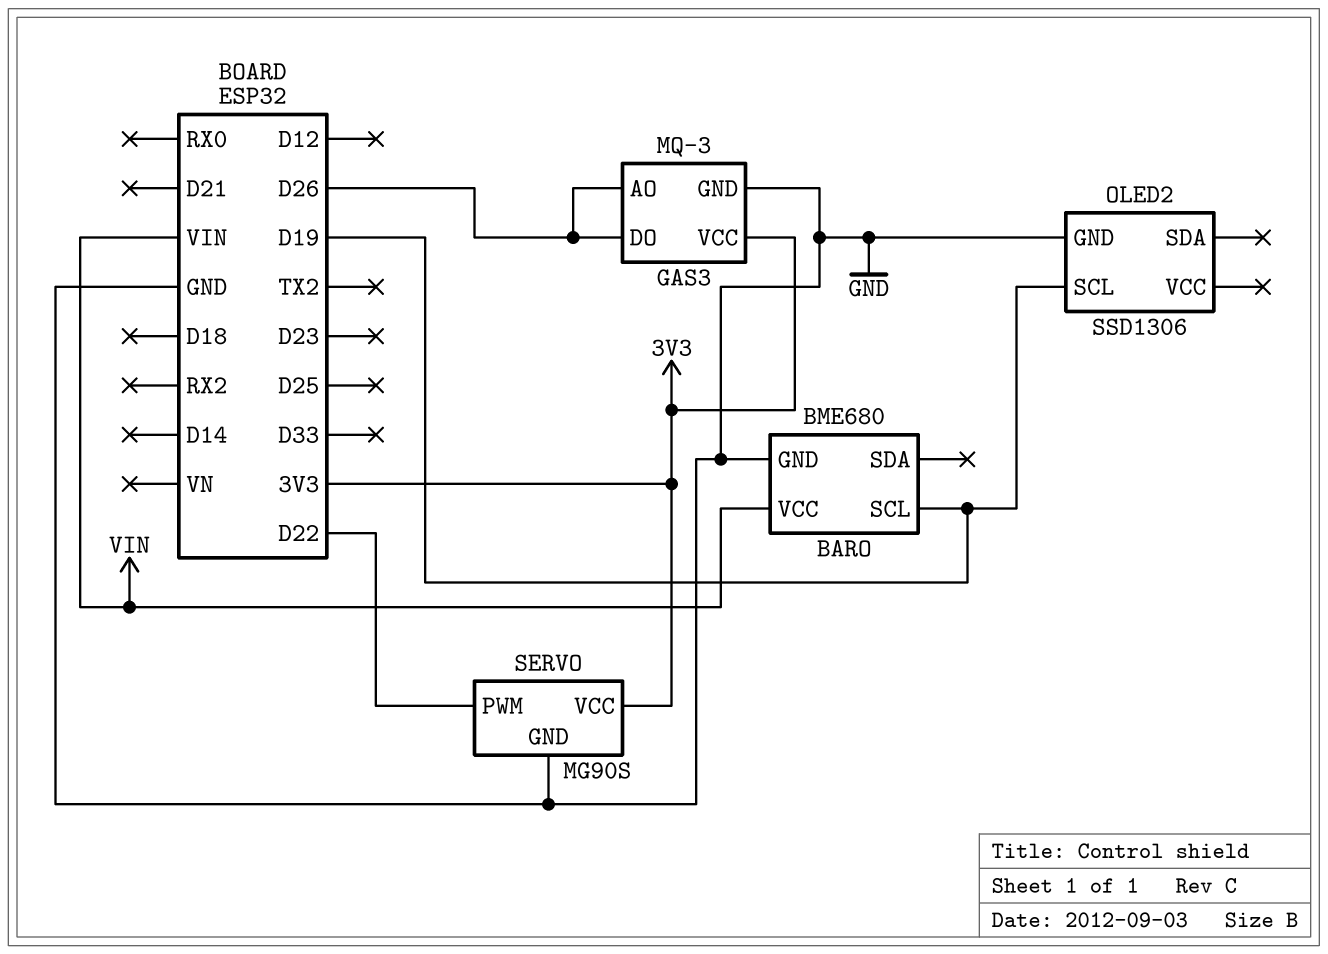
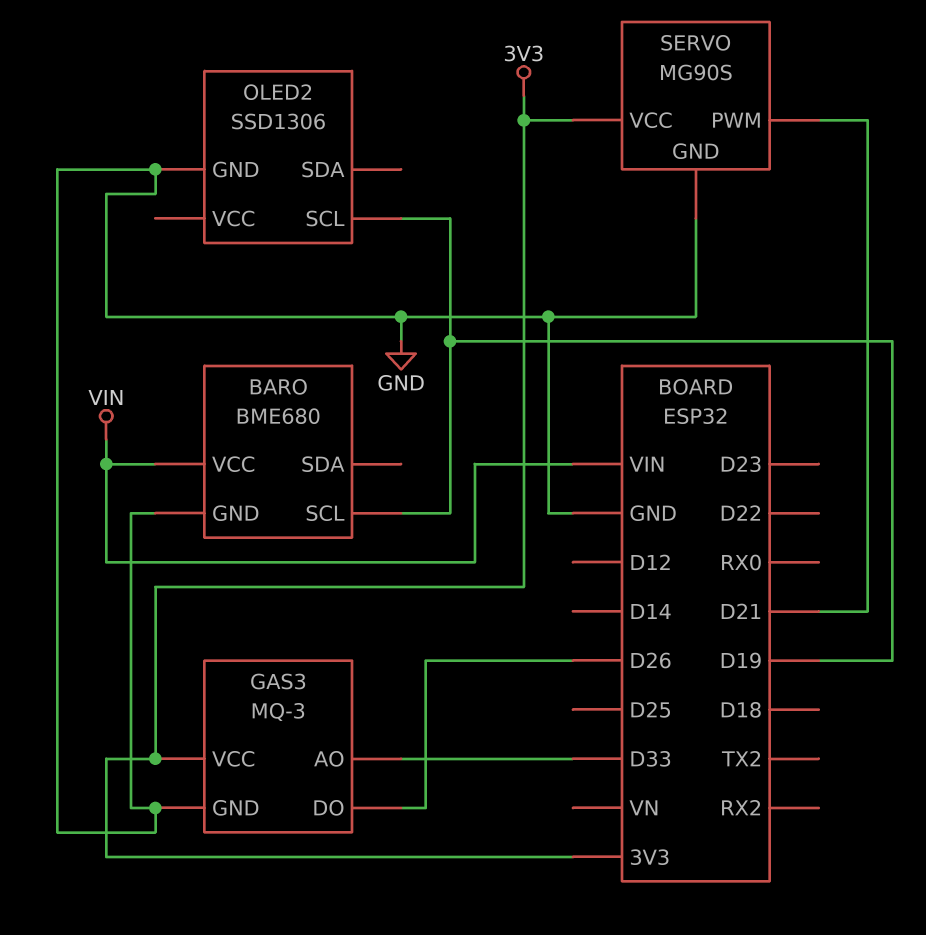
GAS3 pin AO: D26 -> D33
SERVO pin PWM: D22 -> D21

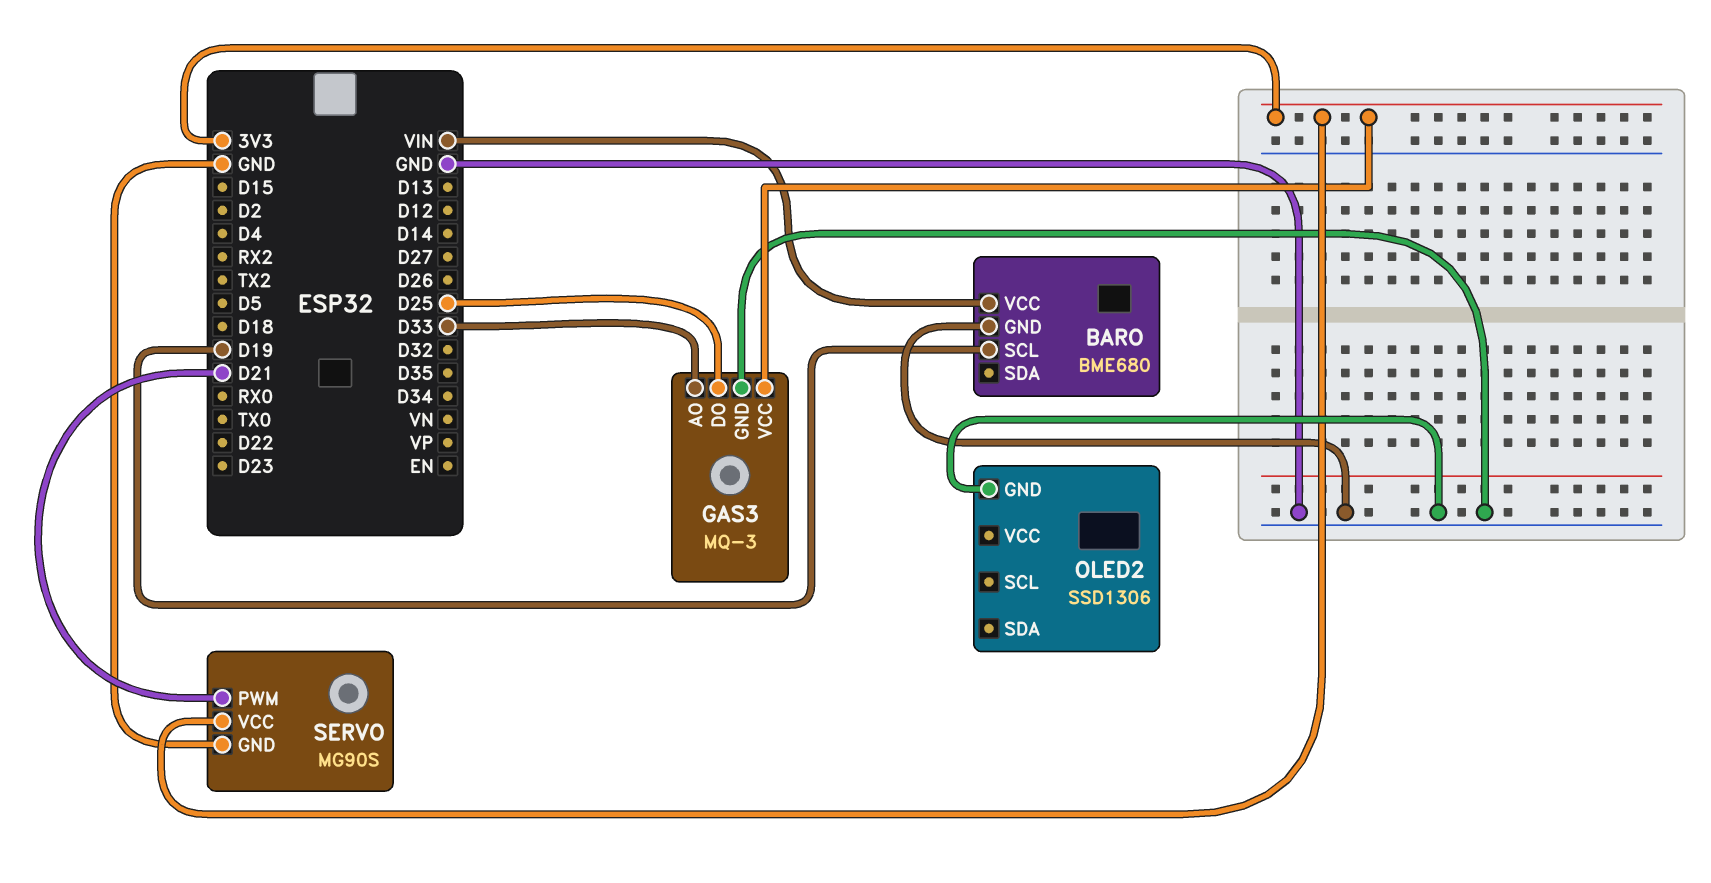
GAS3 pin DO: D26 -> D25
OLED2 pin SCL: D19 -> none

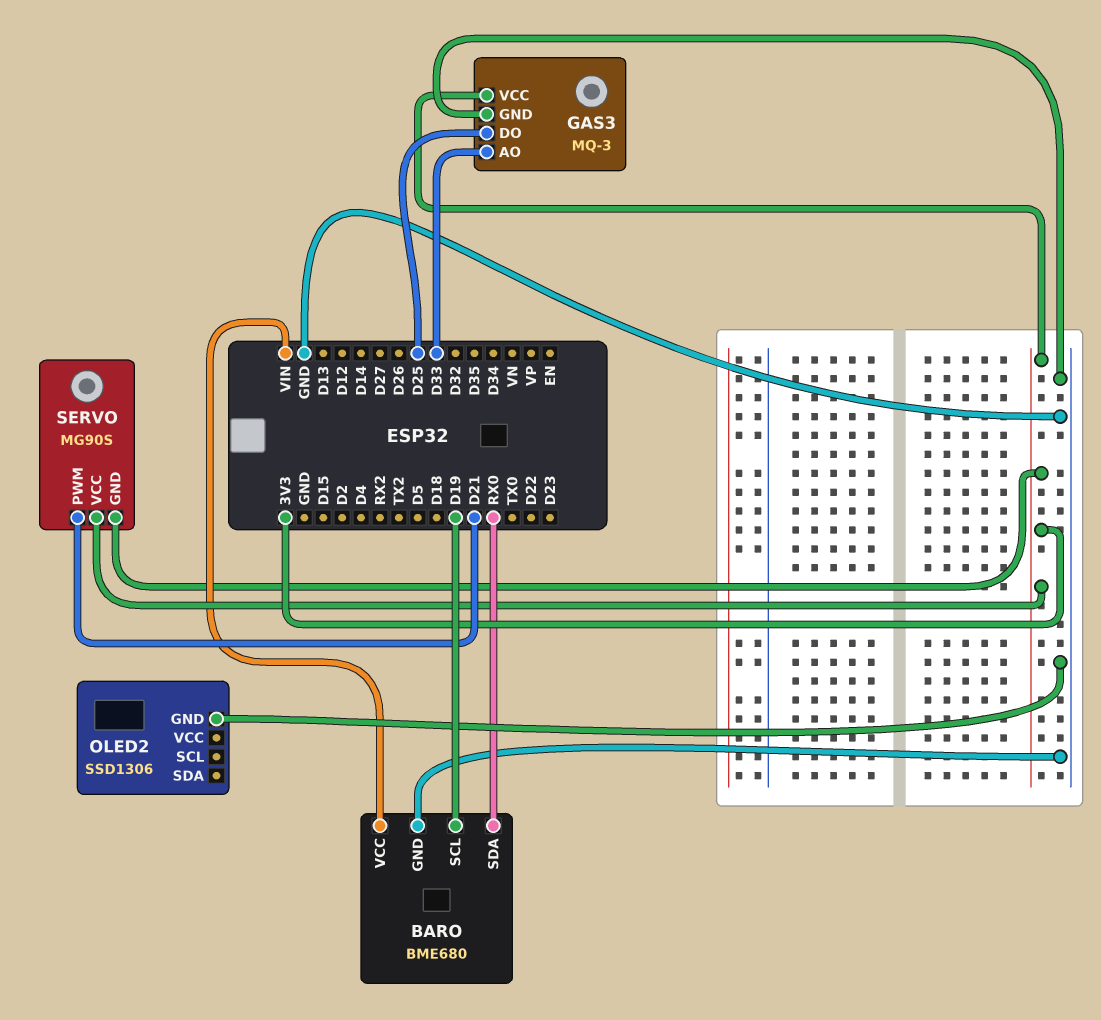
BARO pin SDA: none -> RX0
SERVO pin GND: GND -> 3V3

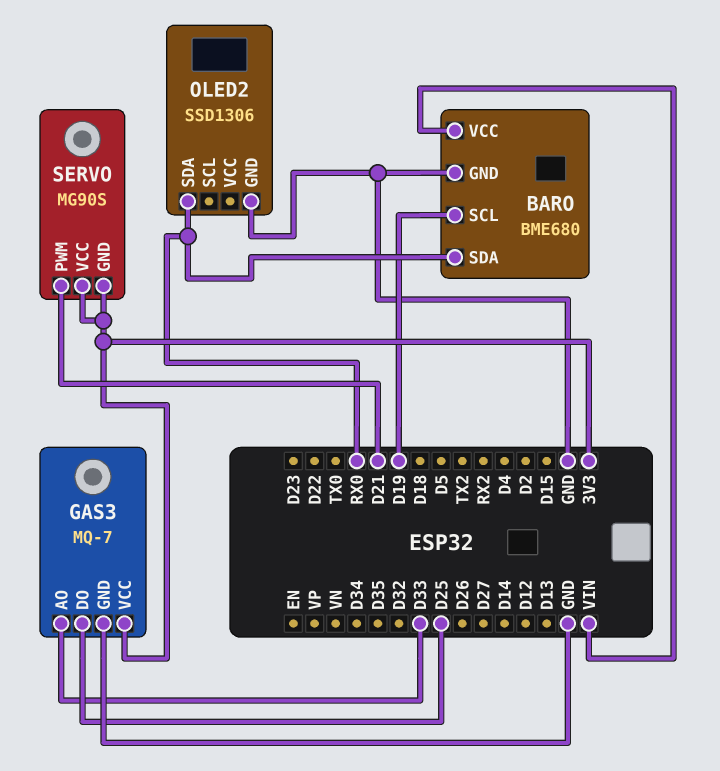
GAS3: MQ-3 -> MQ-7
OLED2 pin SDA: none -> RX0

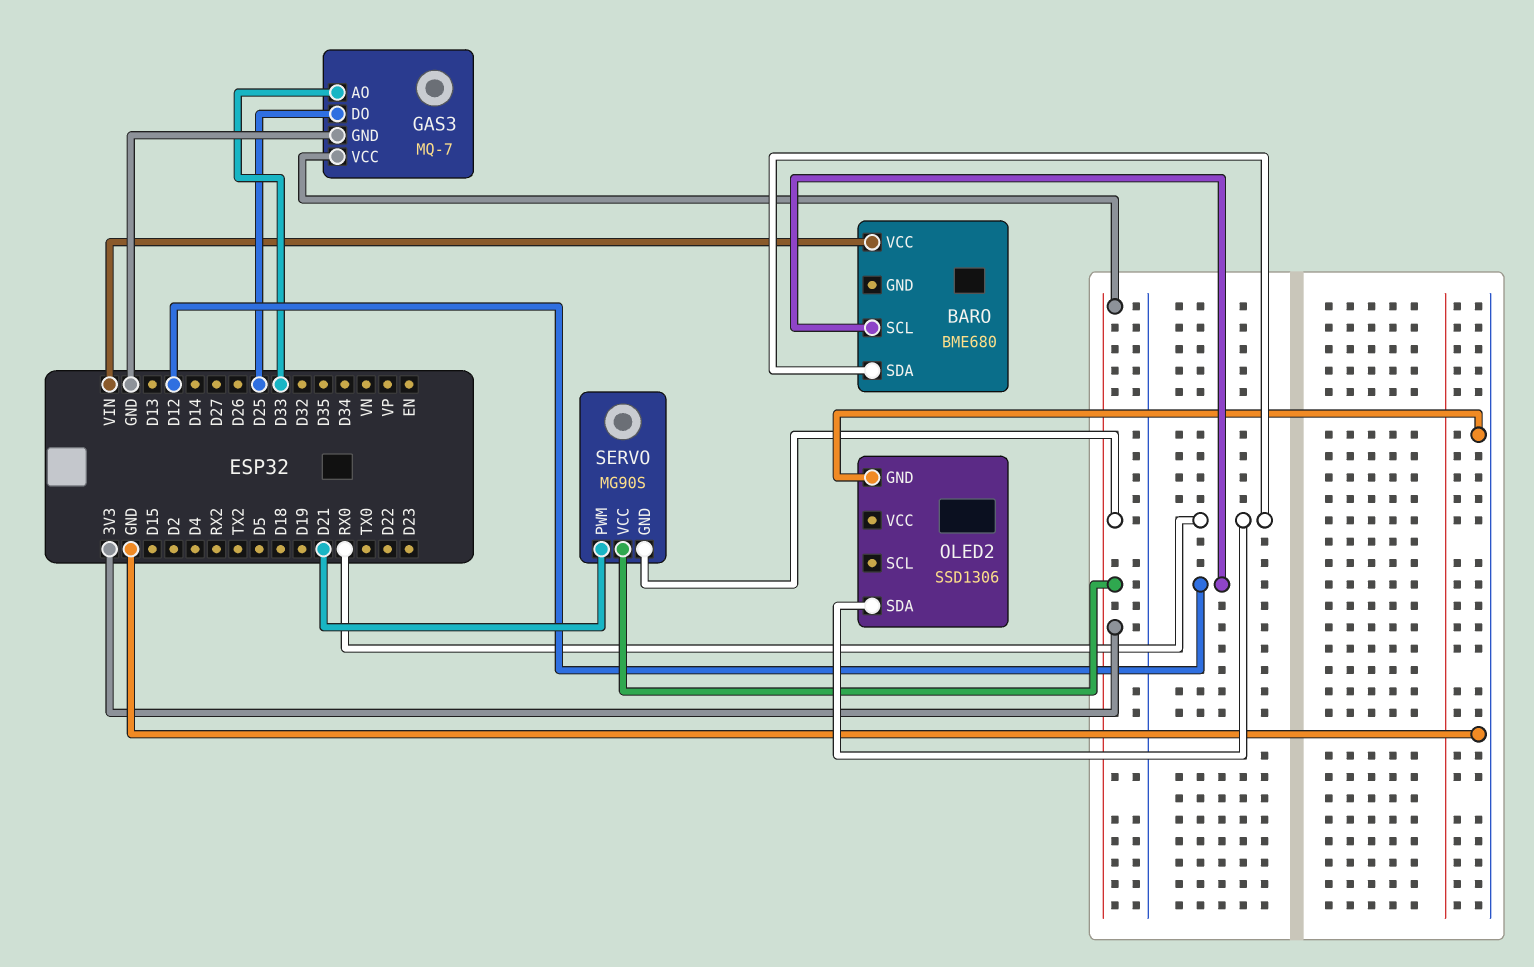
BARO pin GND: GND -> none
BARO pin SCL: D19 -> D12

